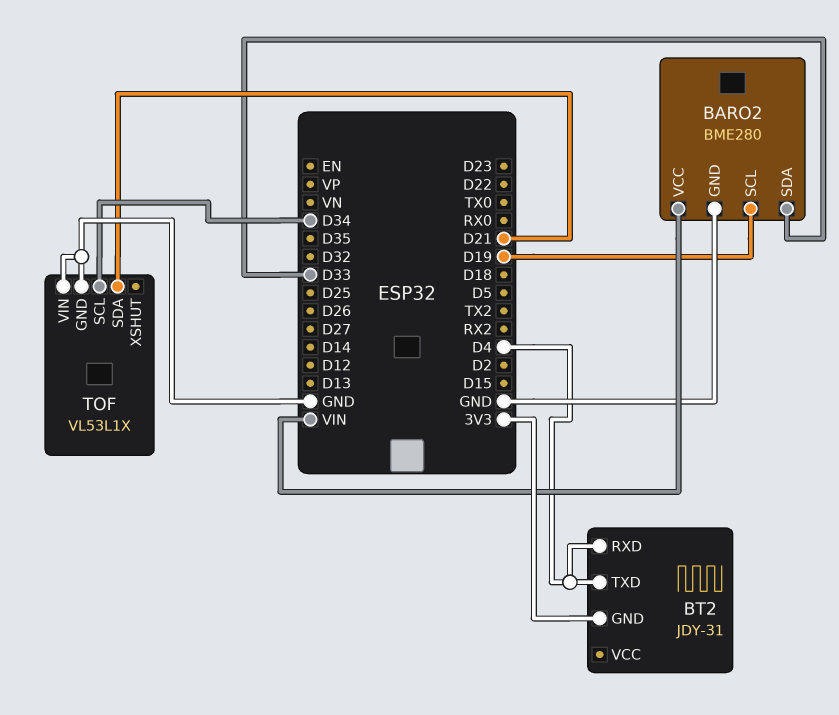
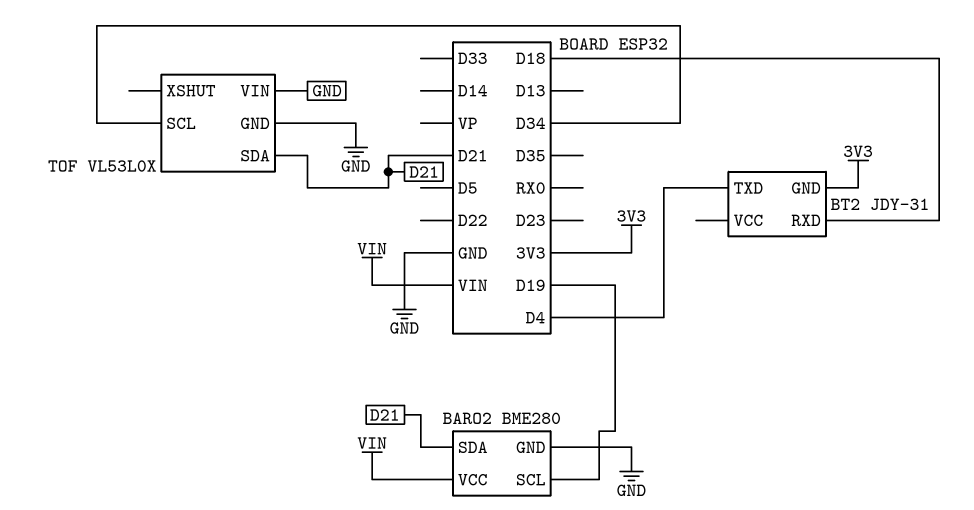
BARO2 pin SDA: D33 -> D21
BT2 pin RXD: D4 -> D18
TOF: VL53L1X -> VL53L0X

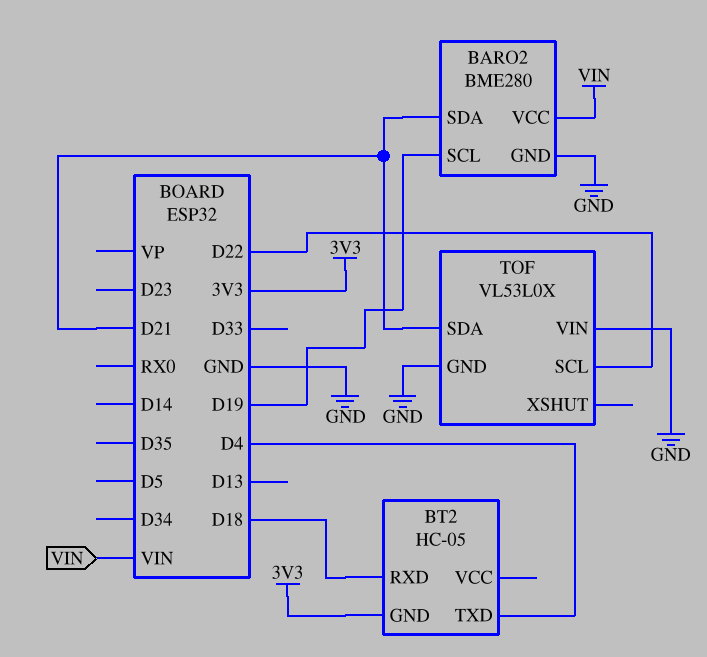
BT2: JDY-31 -> HC-05
TOF pin SCL: D34 -> D22

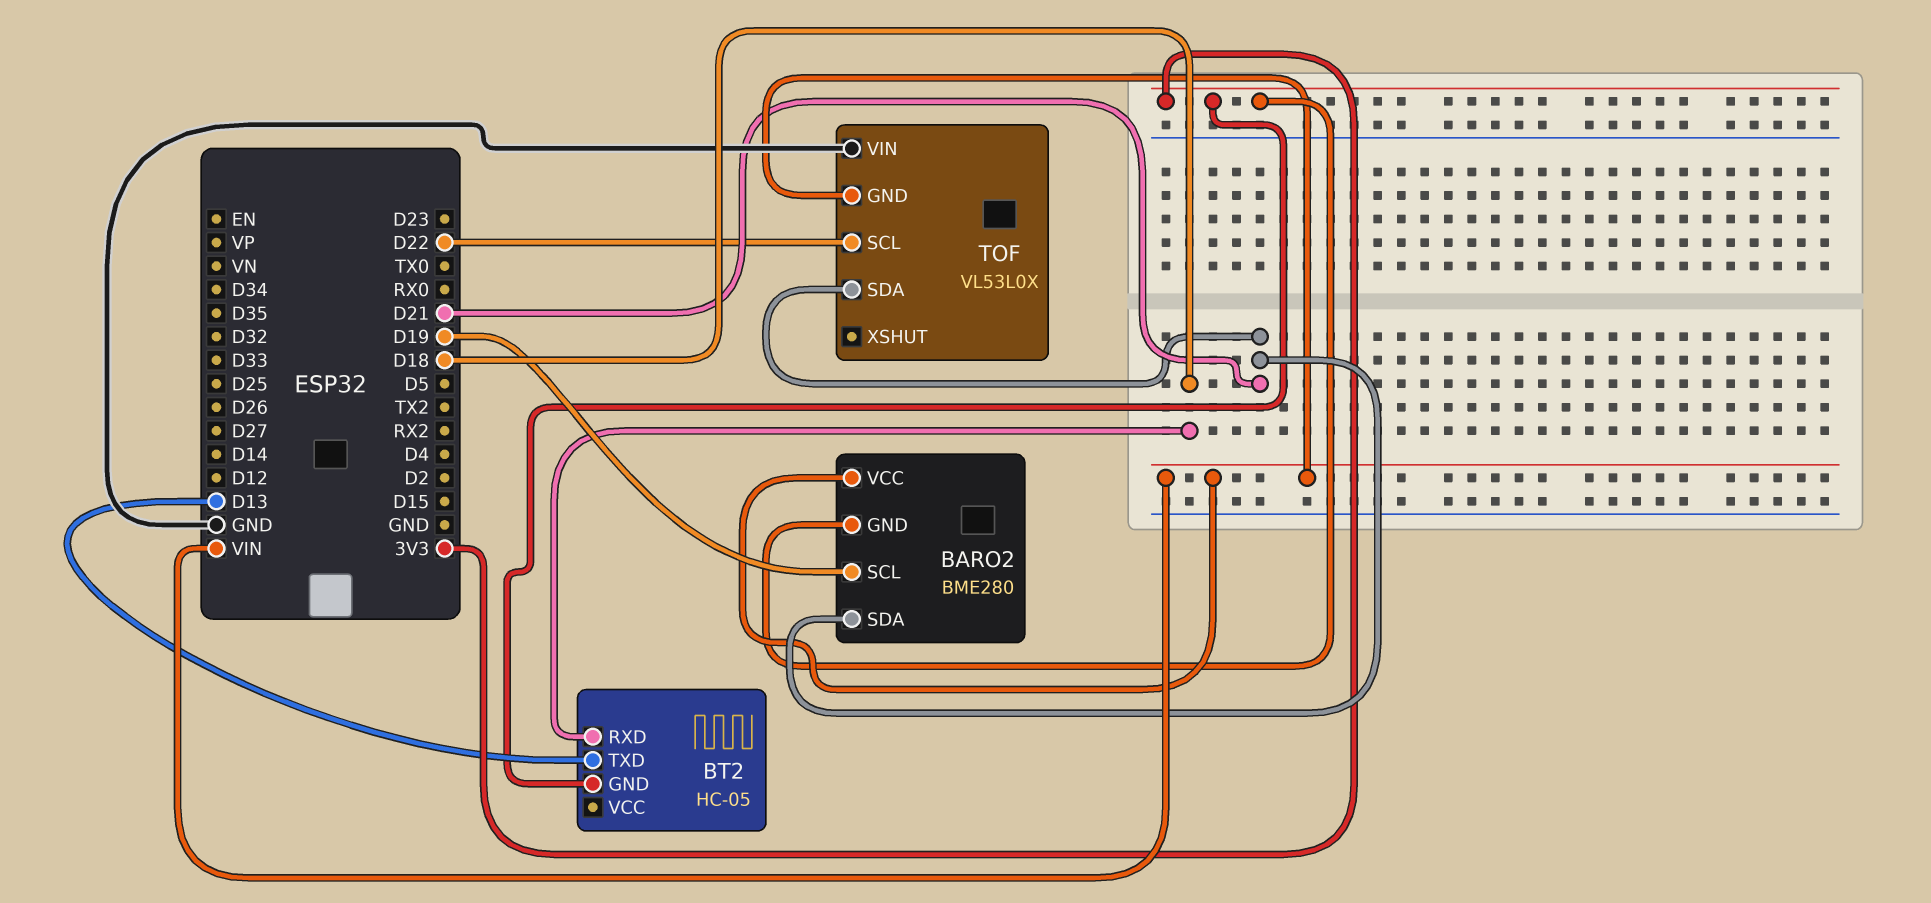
BARO2 pin GND: GND -> 3V3
BT2 pin TXD: D4 -> D13
TOF pin GND: GND -> VIN

